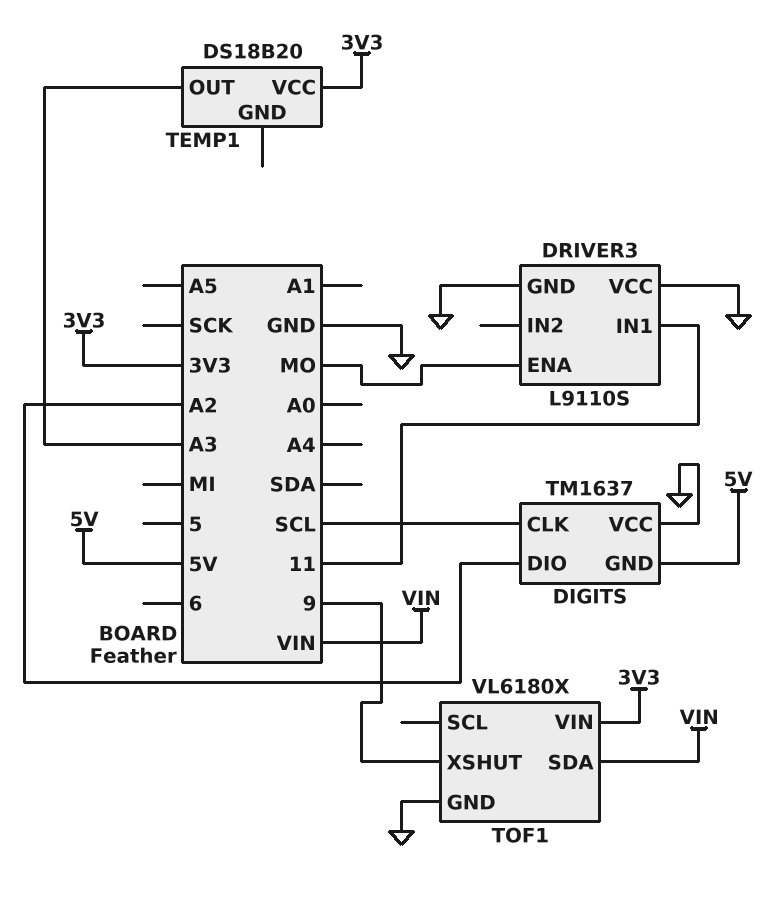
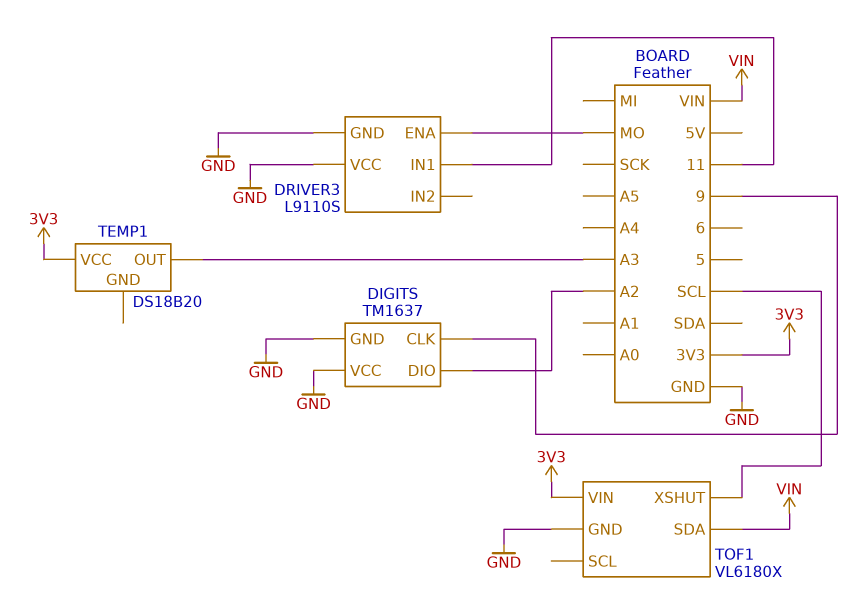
DIGITS pin CLK: SCL -> 9
DIGITS pin GND: 5V -> GND
TOF1 pin XSHUT: 9 -> SCL

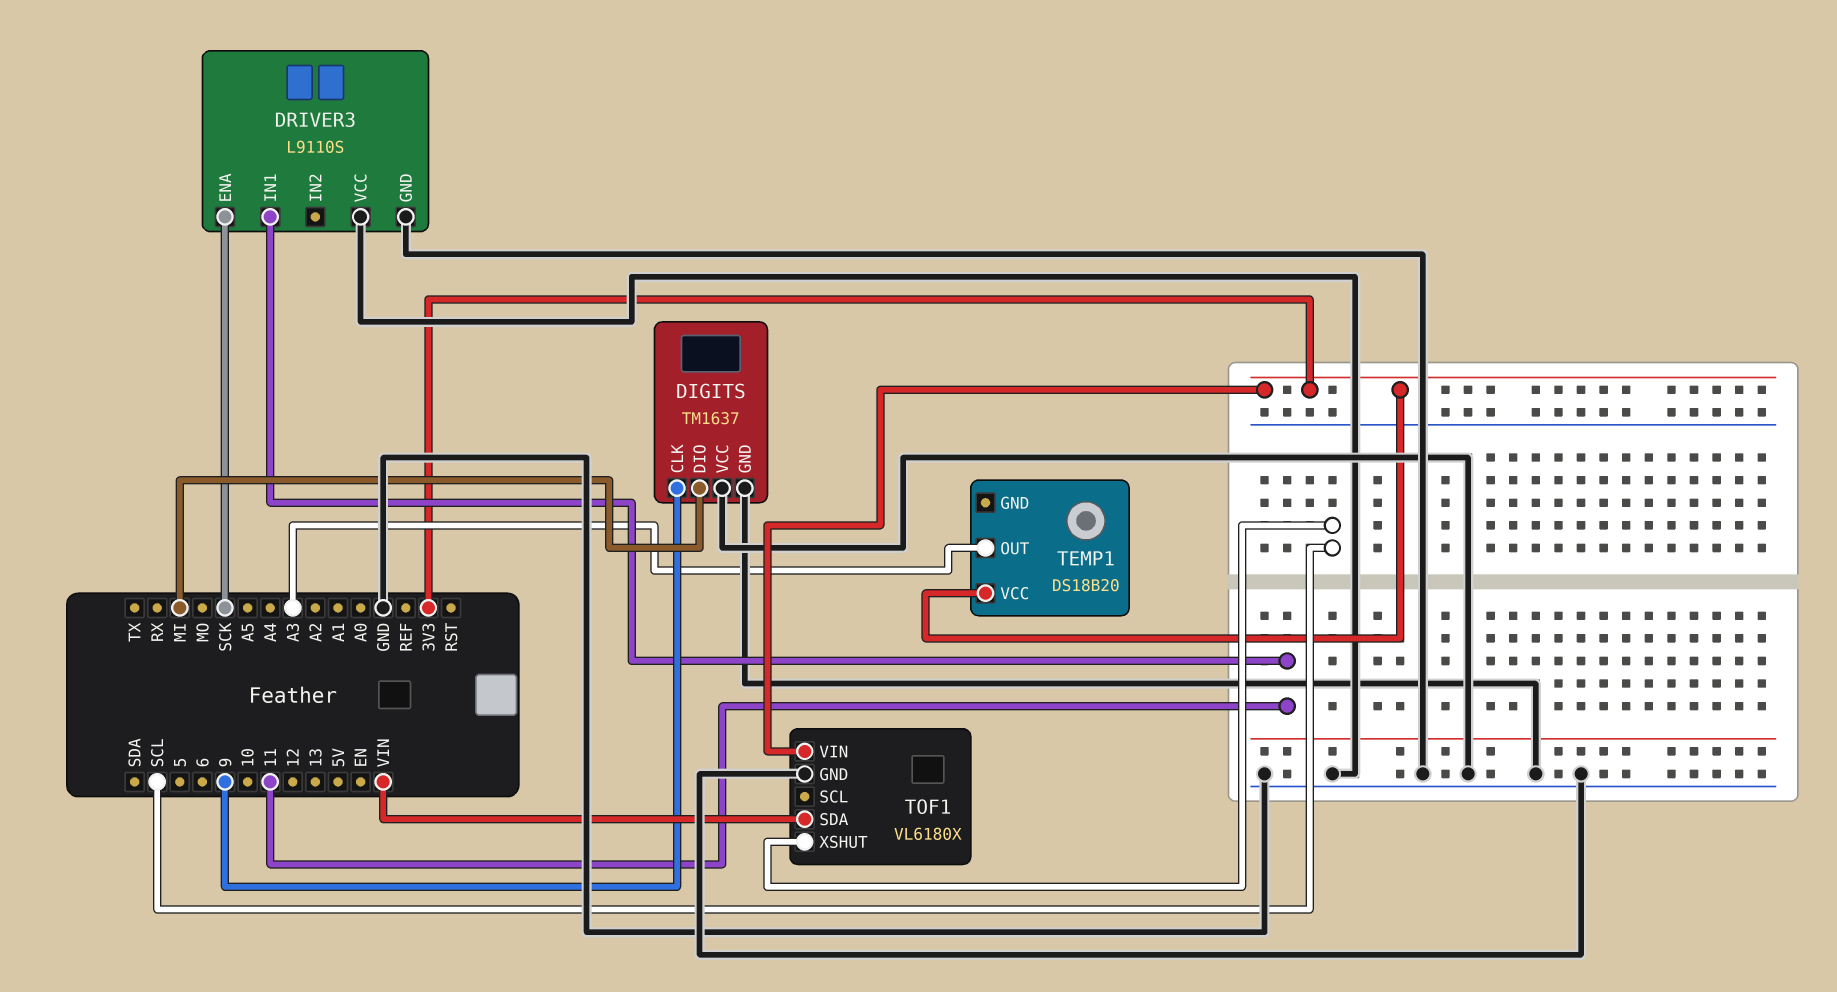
DIGITS pin DIO: A2 -> MI
DRIVER3 pin ENA: MO -> SCK

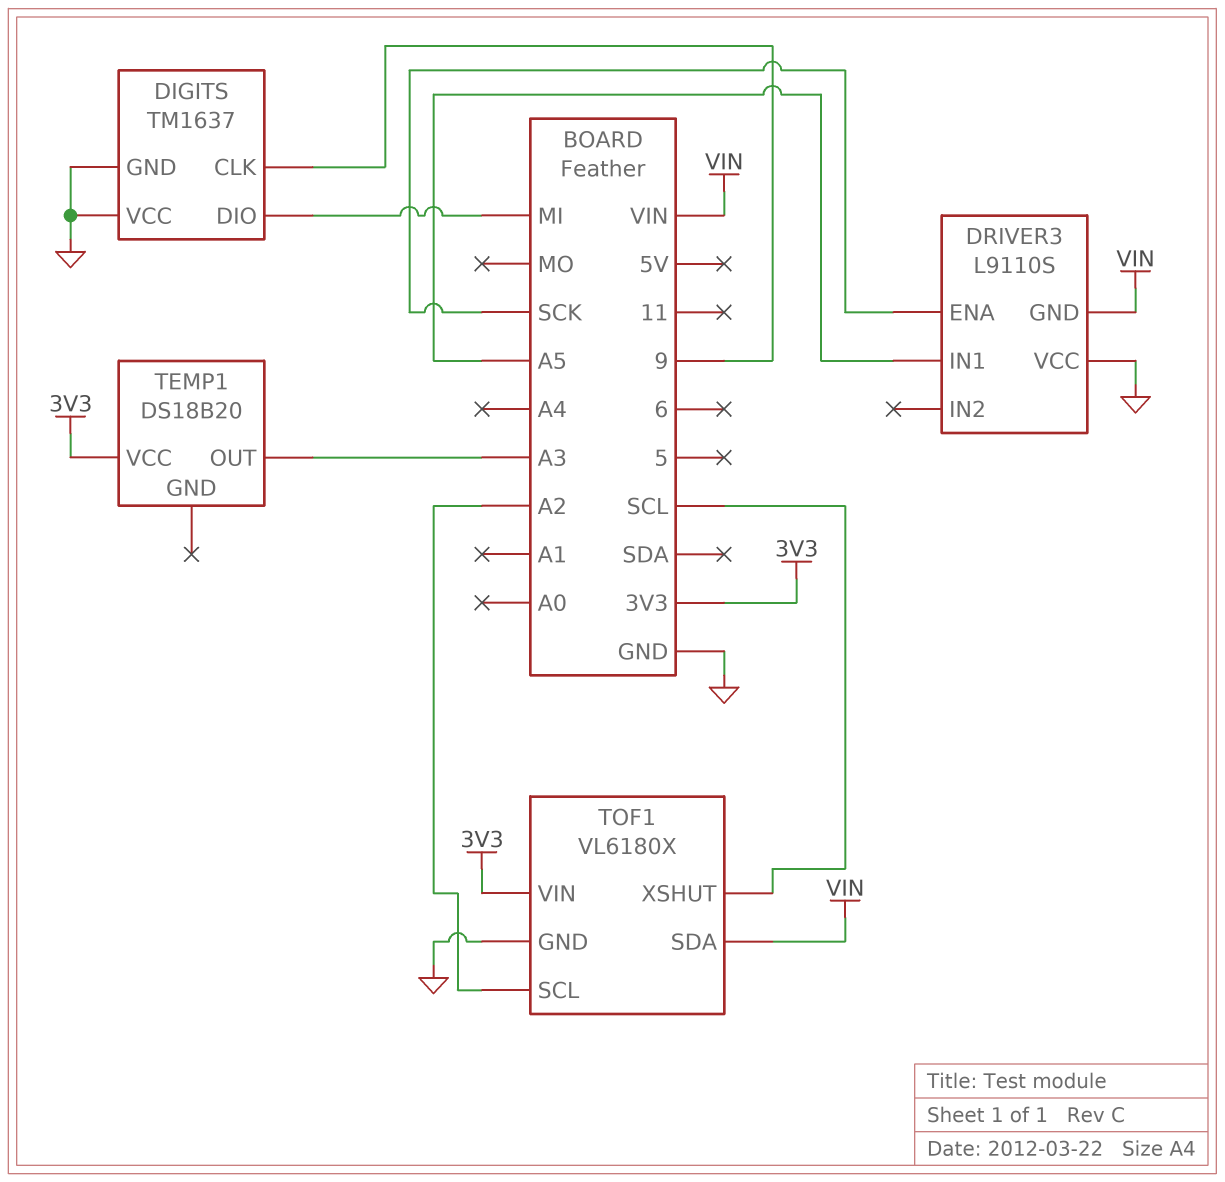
DRIVER3 pin GND: GND -> VIN
DRIVER3 pin IN1: 11 -> A5
TOF1 pin SCL: none -> A2

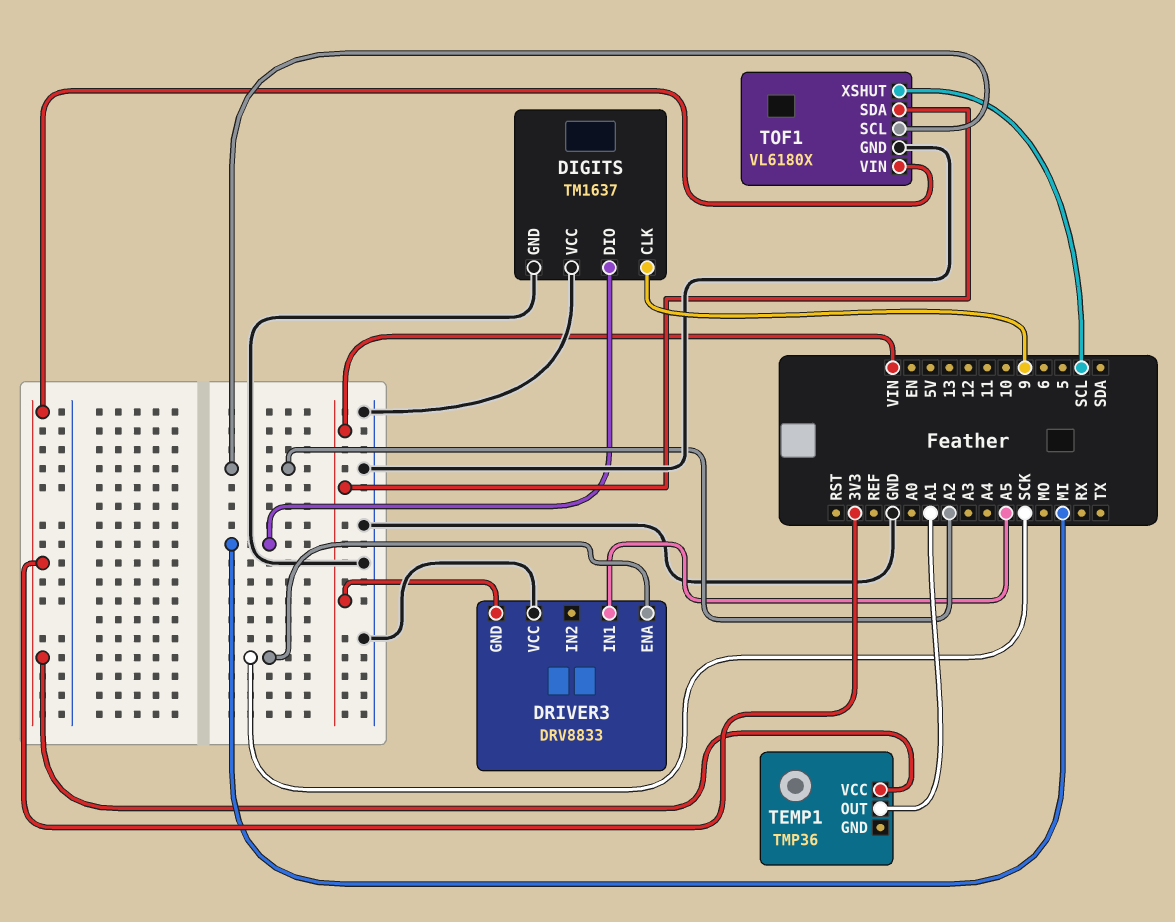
DRIVER3: L9110S -> DRV8833
TEMP1: DS18B20 -> TMP36
TEMP1 pin OUT: A3 -> A1

